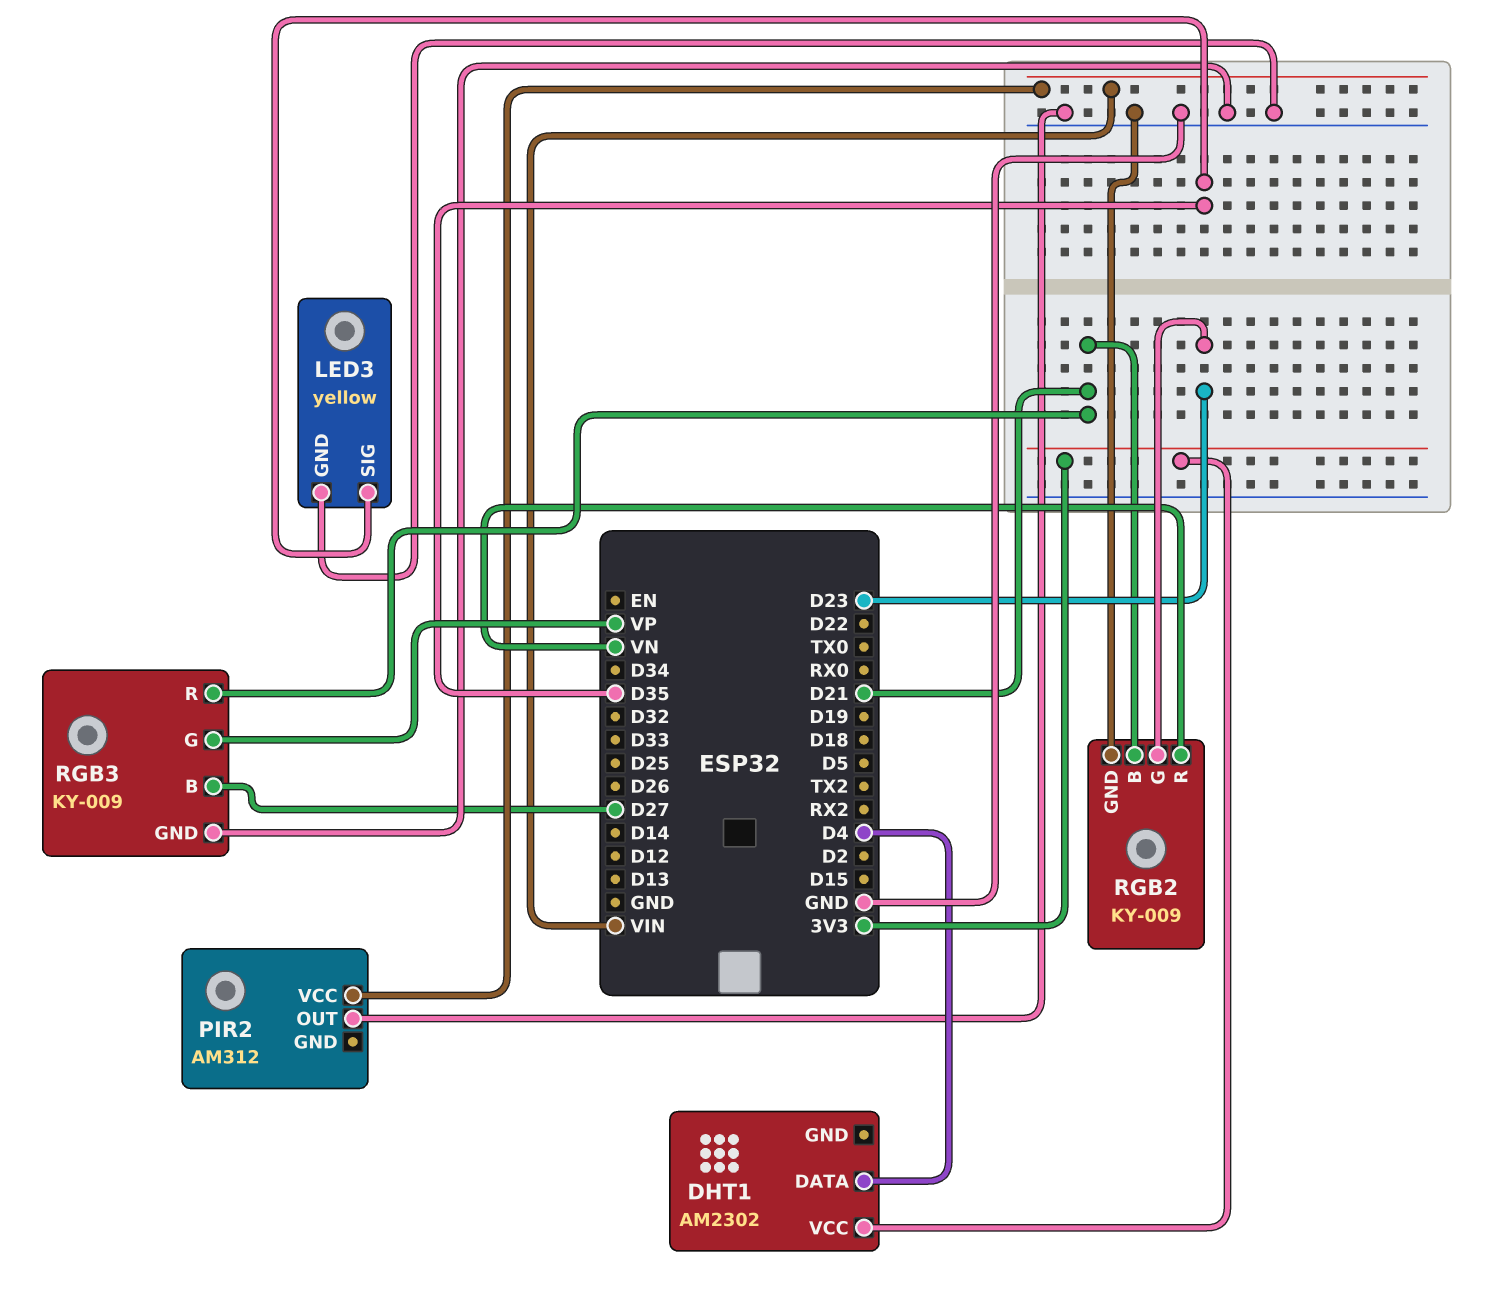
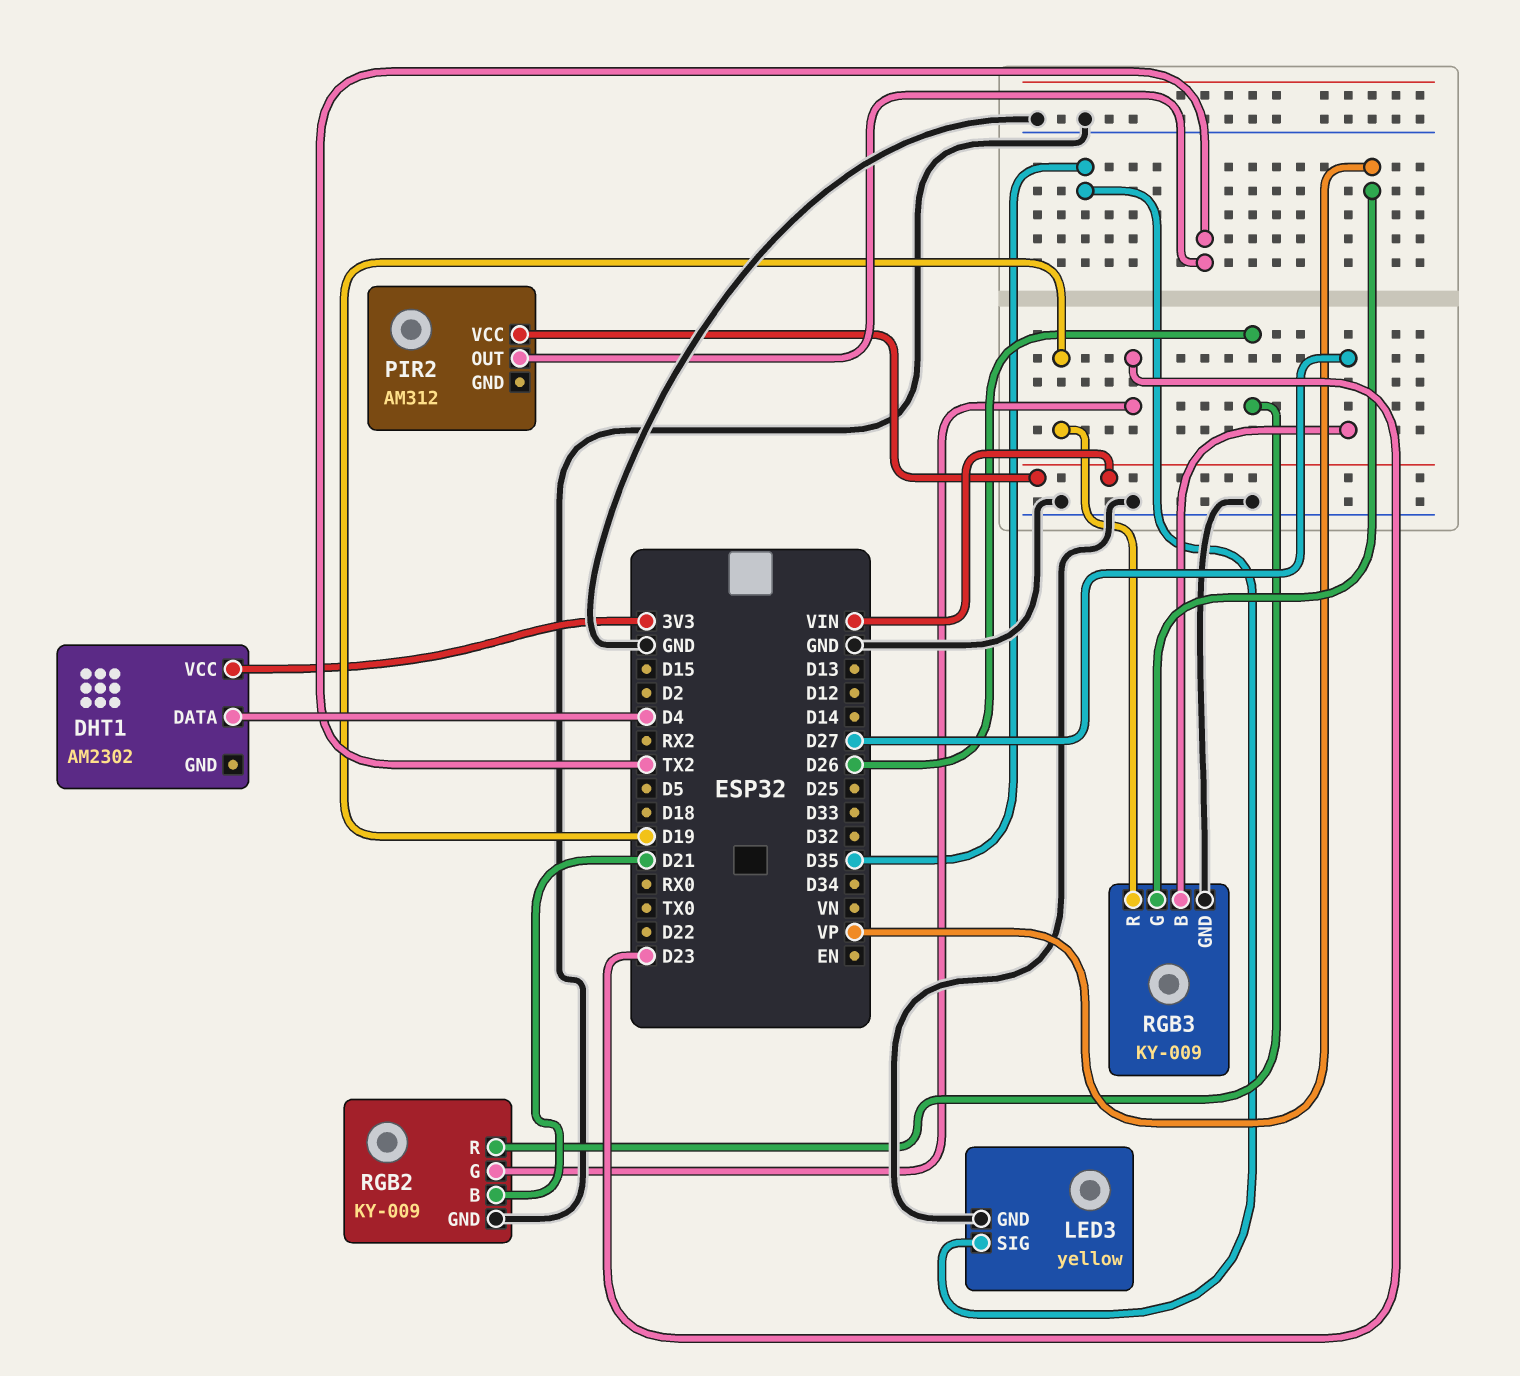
PIR2 pin OUT: GND -> TX2
RGB2 pin R: VN -> D26
RGB3 pin R: D21 -> D19

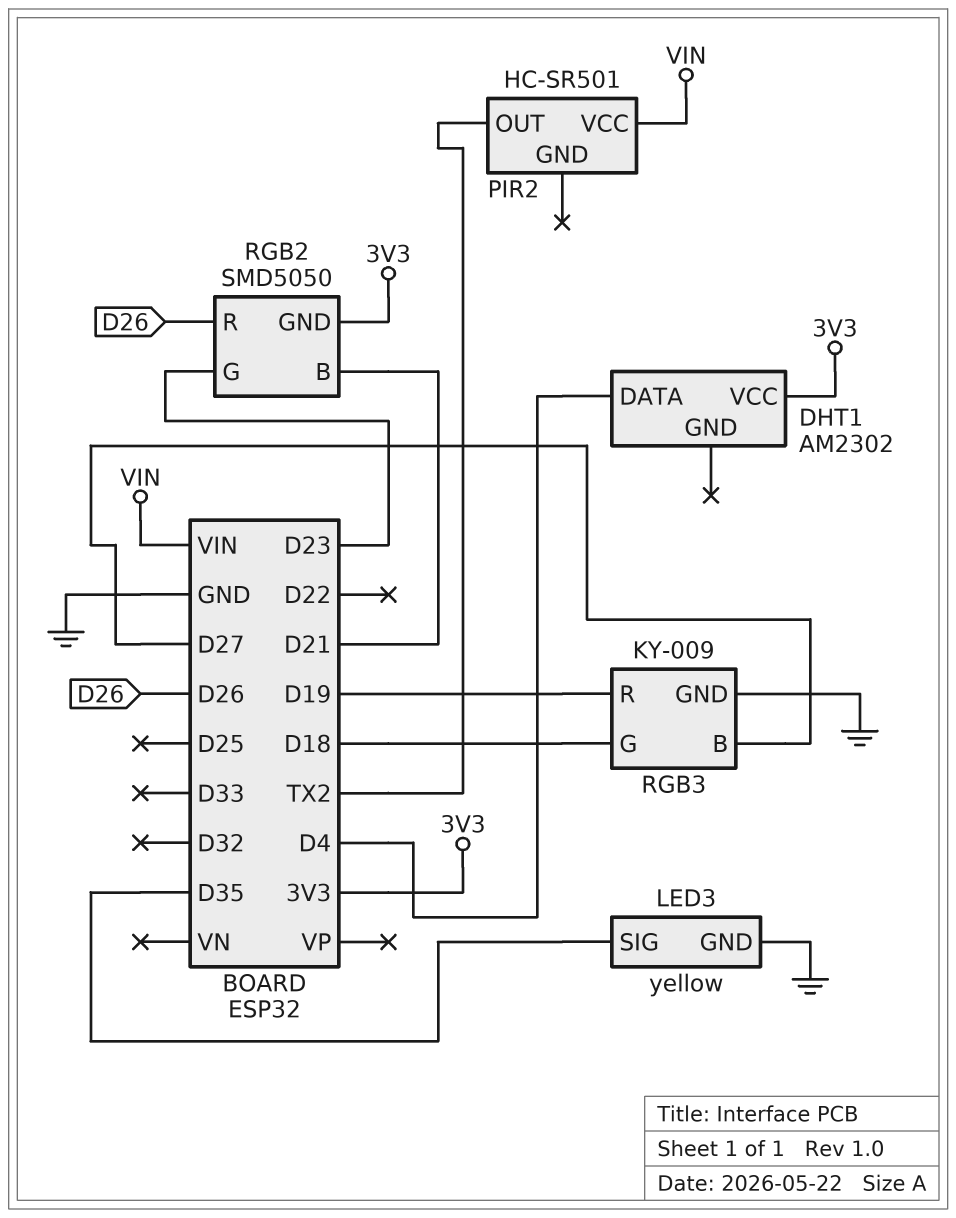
PIR2: AM312 -> HC-SR501
RGB2: KY-009 -> SMD5050
RGB2 pin GND: GND -> 3V3
RGB3 pin G: VP -> D18

